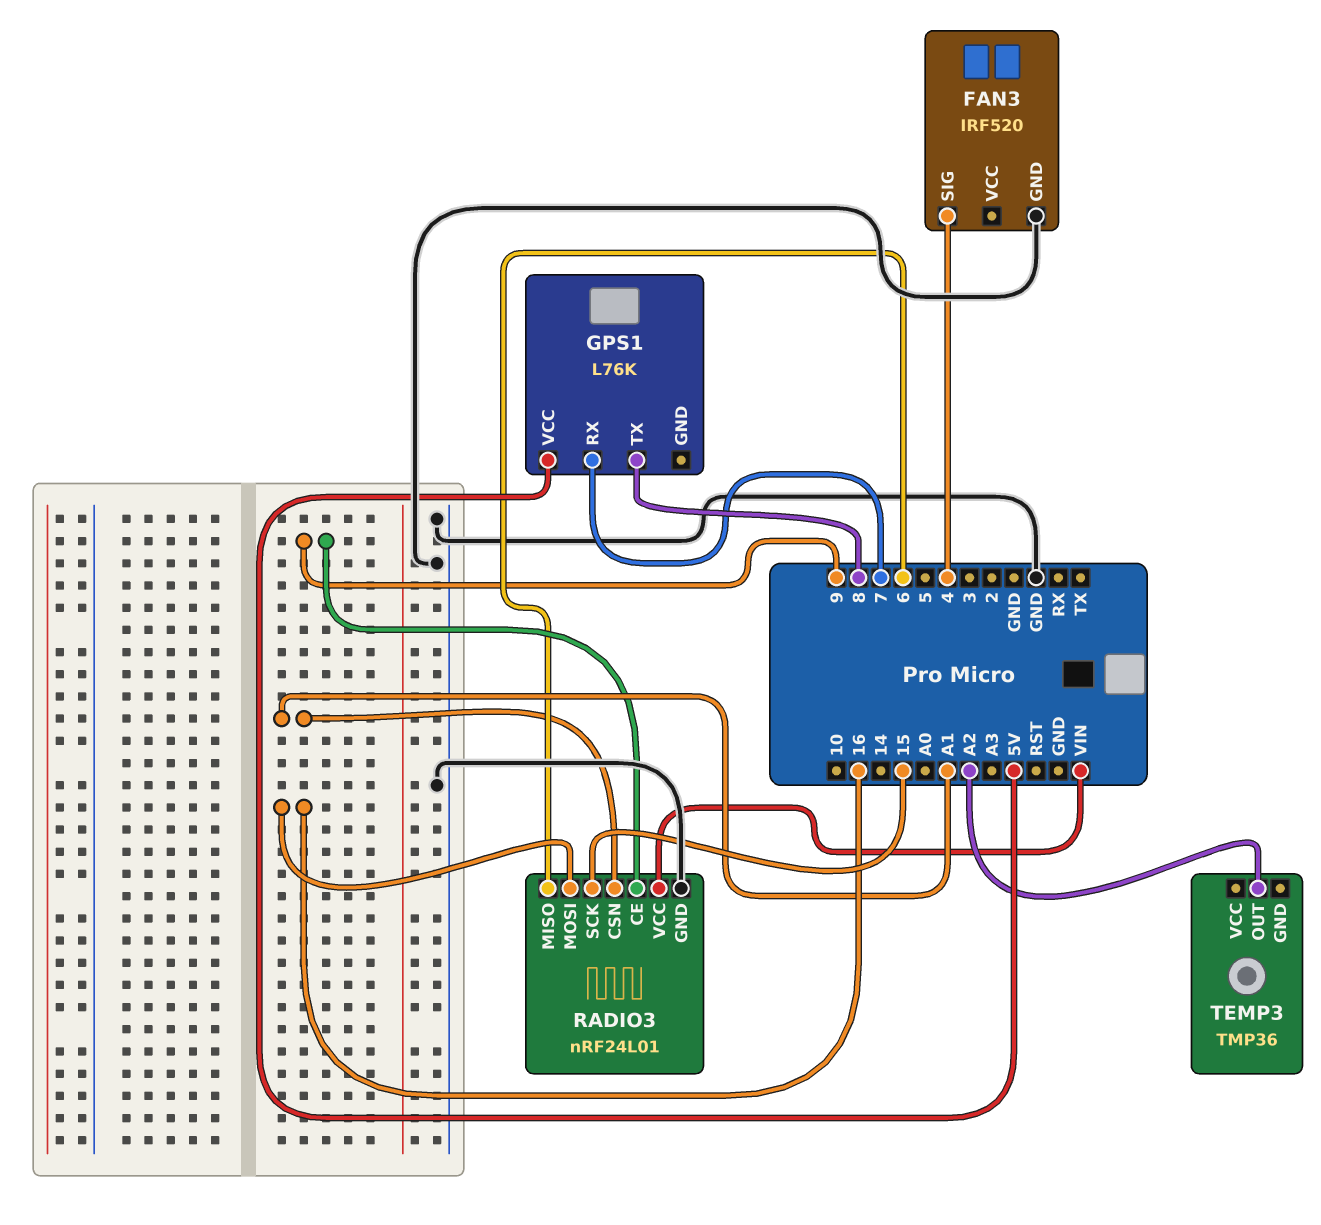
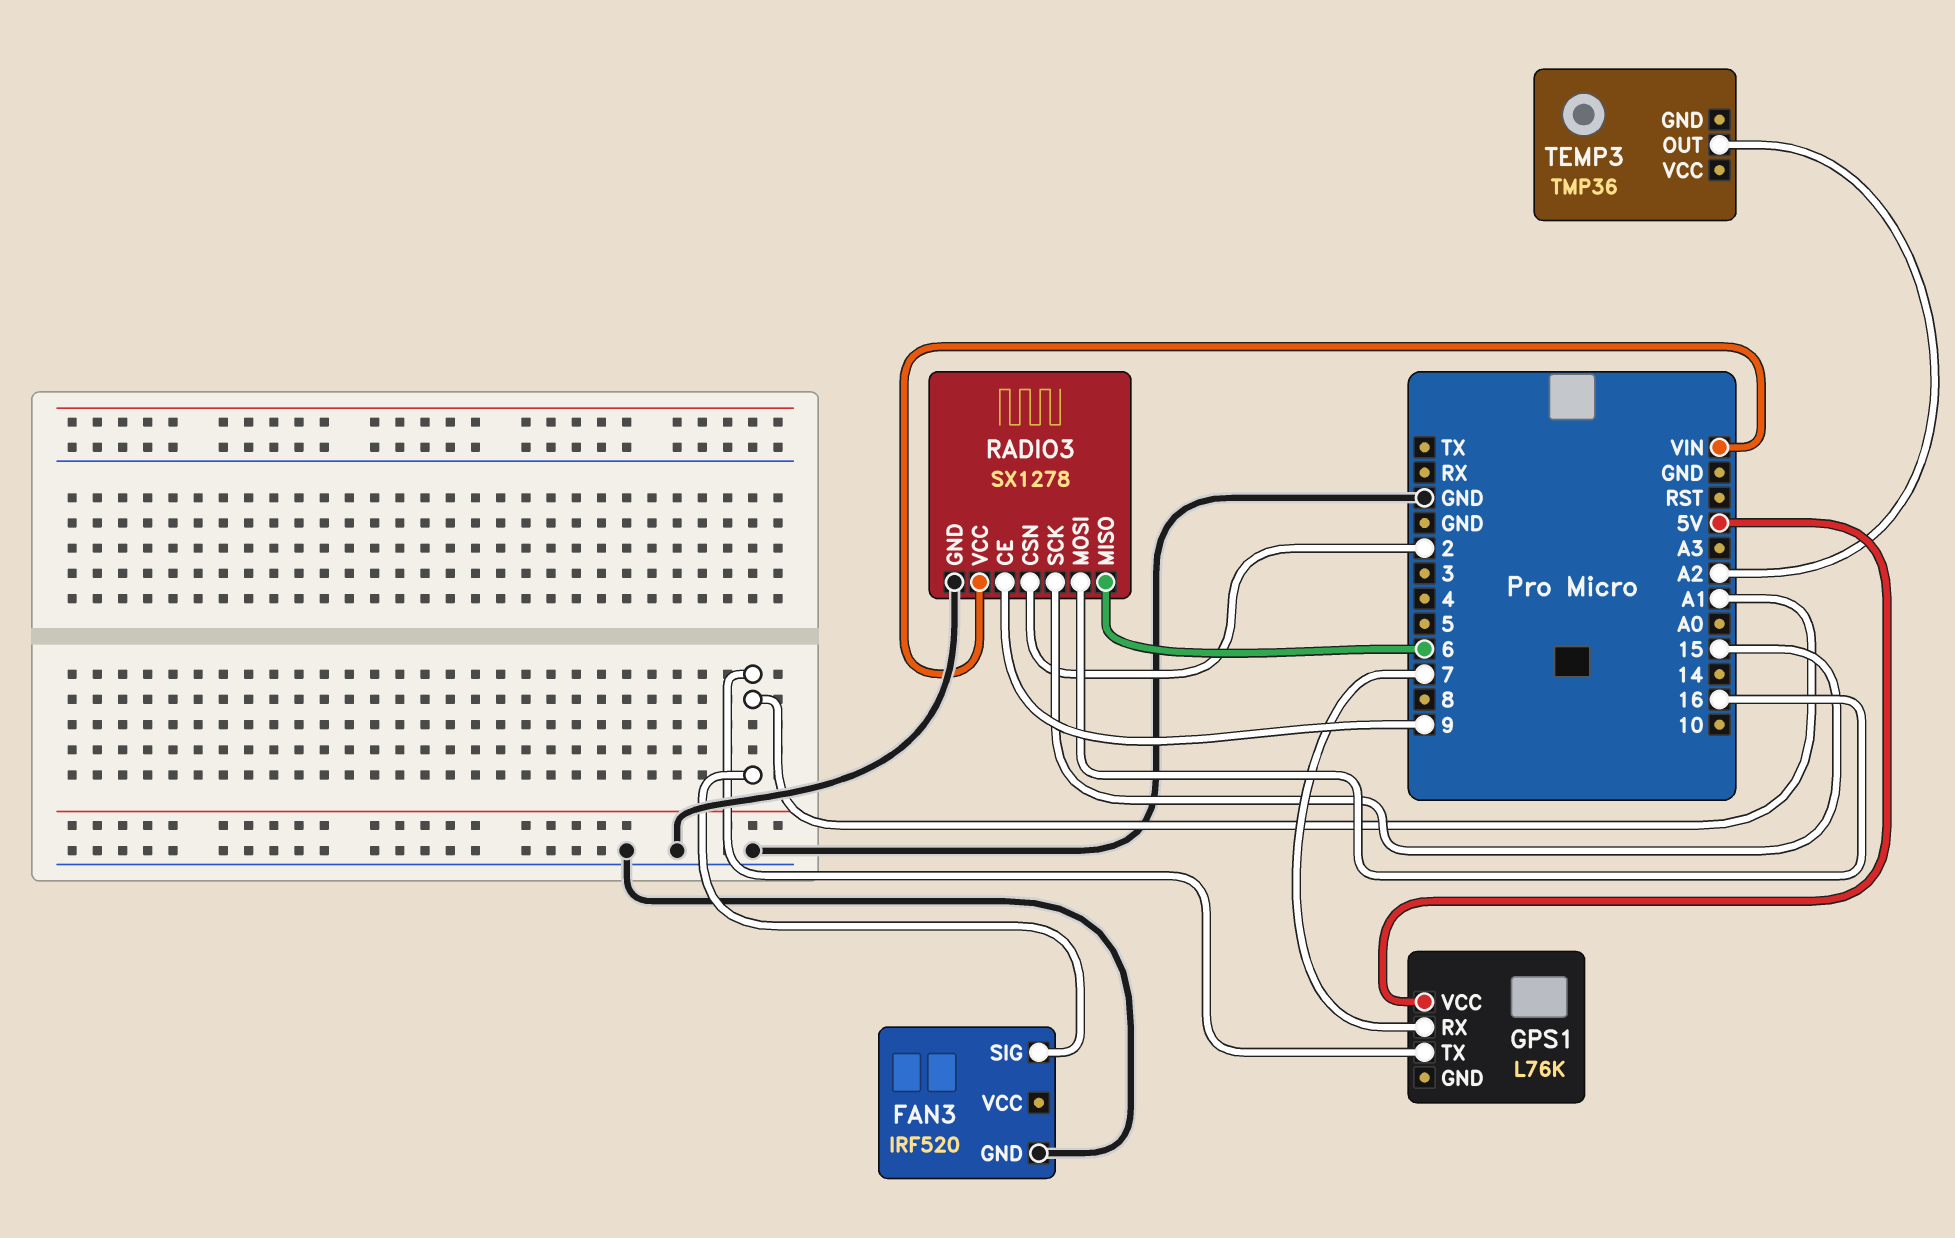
FAN3 pin SIG: 4 -> A1
GPS1 pin TX: 8 -> A1
RADIO3: nRF24L01 -> SX1278
RADIO3 pin CSN: A1 -> 2

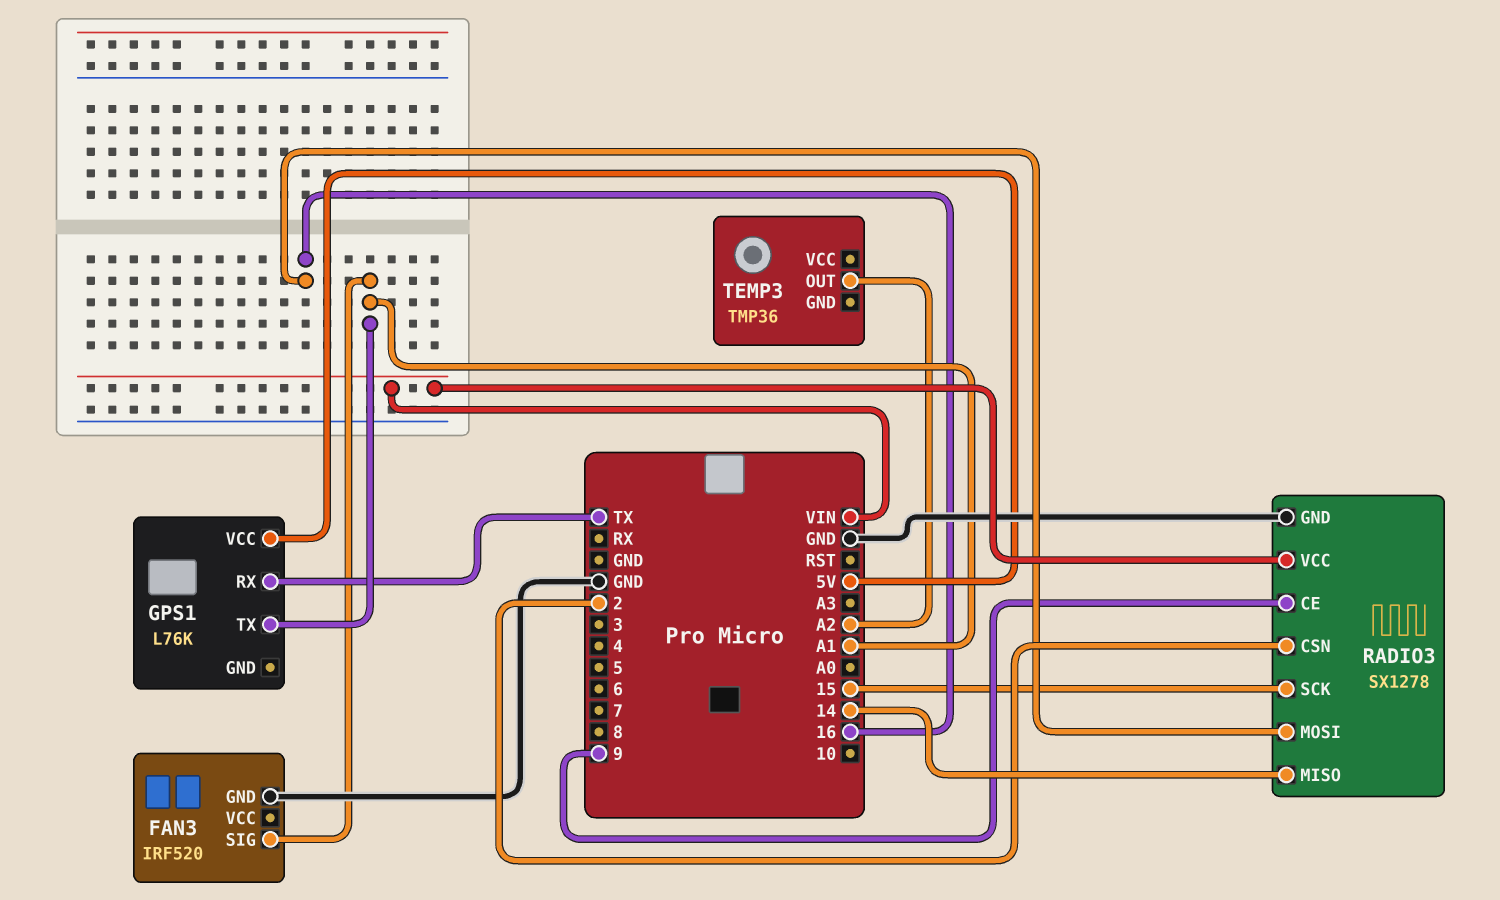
GPS1 pin RX: 7 -> TX
RADIO3 pin MISO: 6 -> 14

